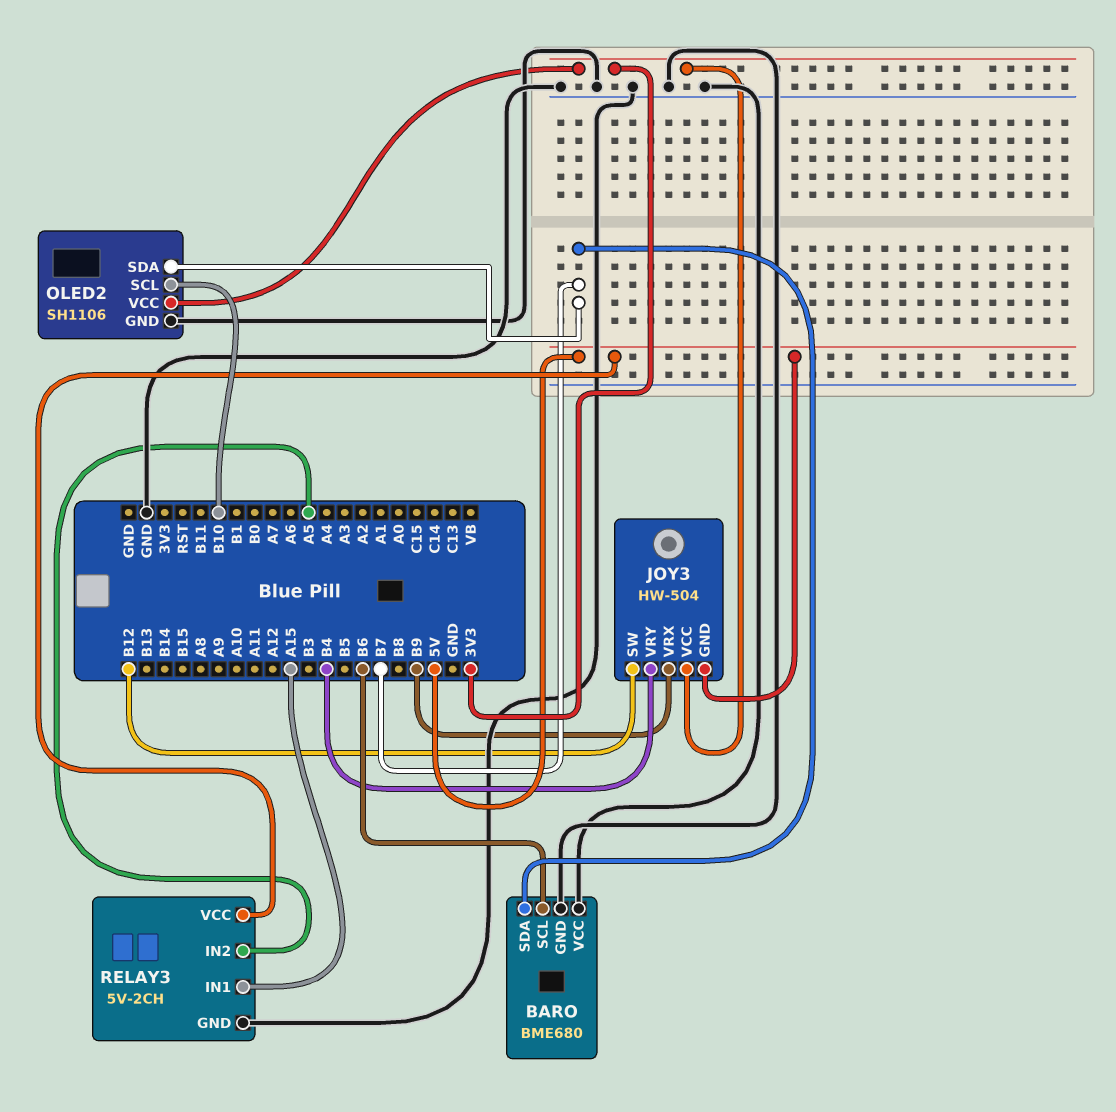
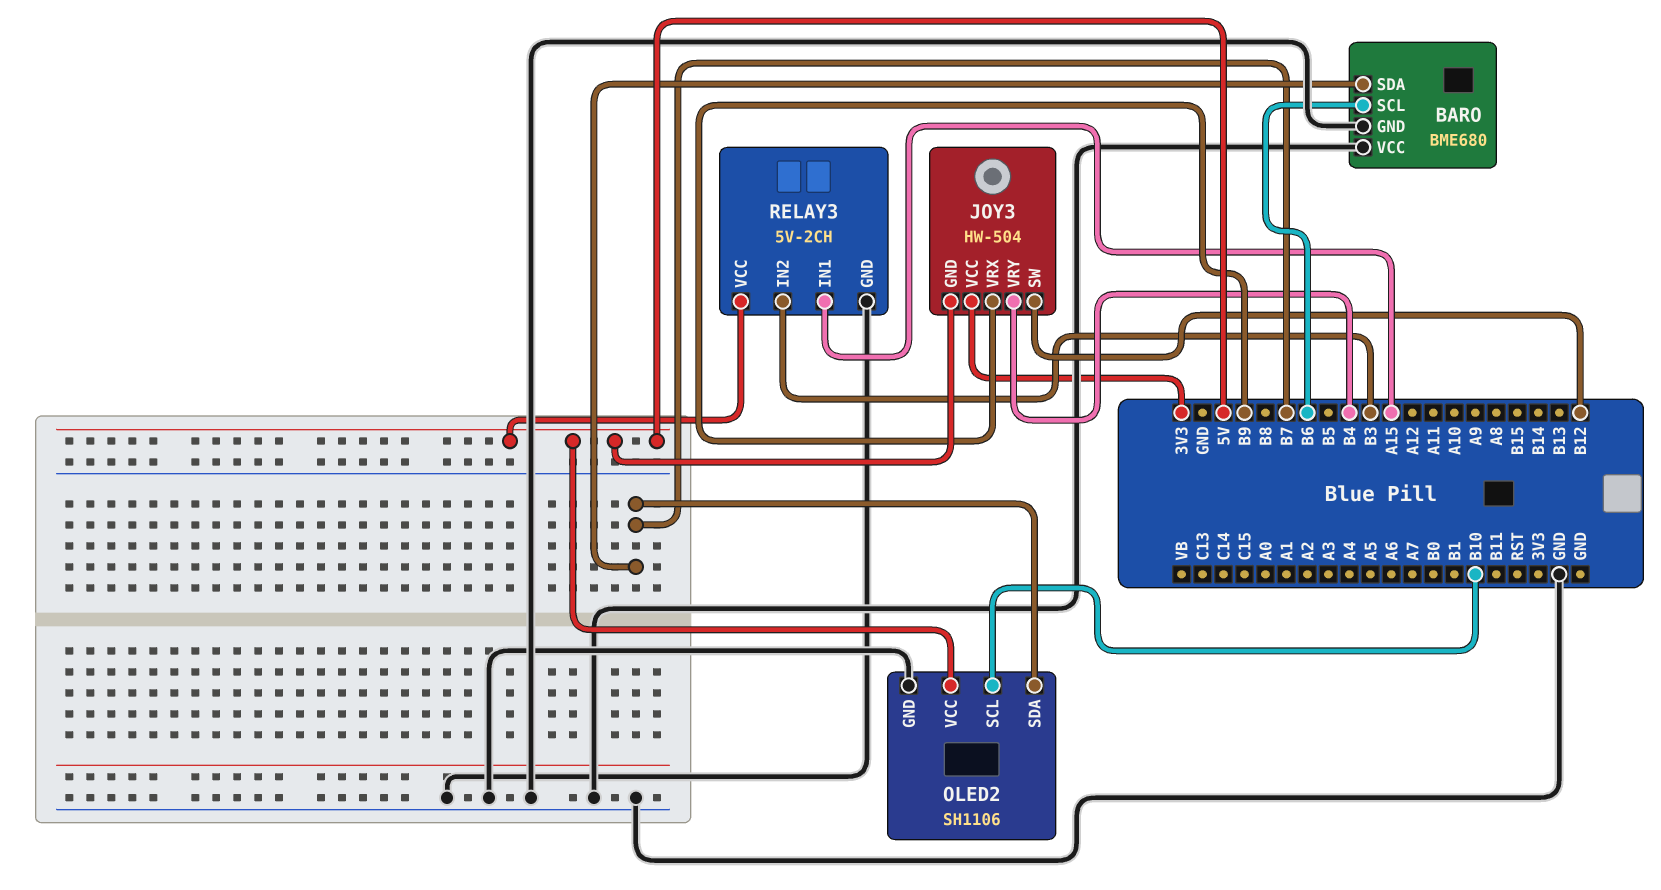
OLED2 pin VCC: 3V3 -> 5V
RELAY3 pin IN2: A5 -> B3

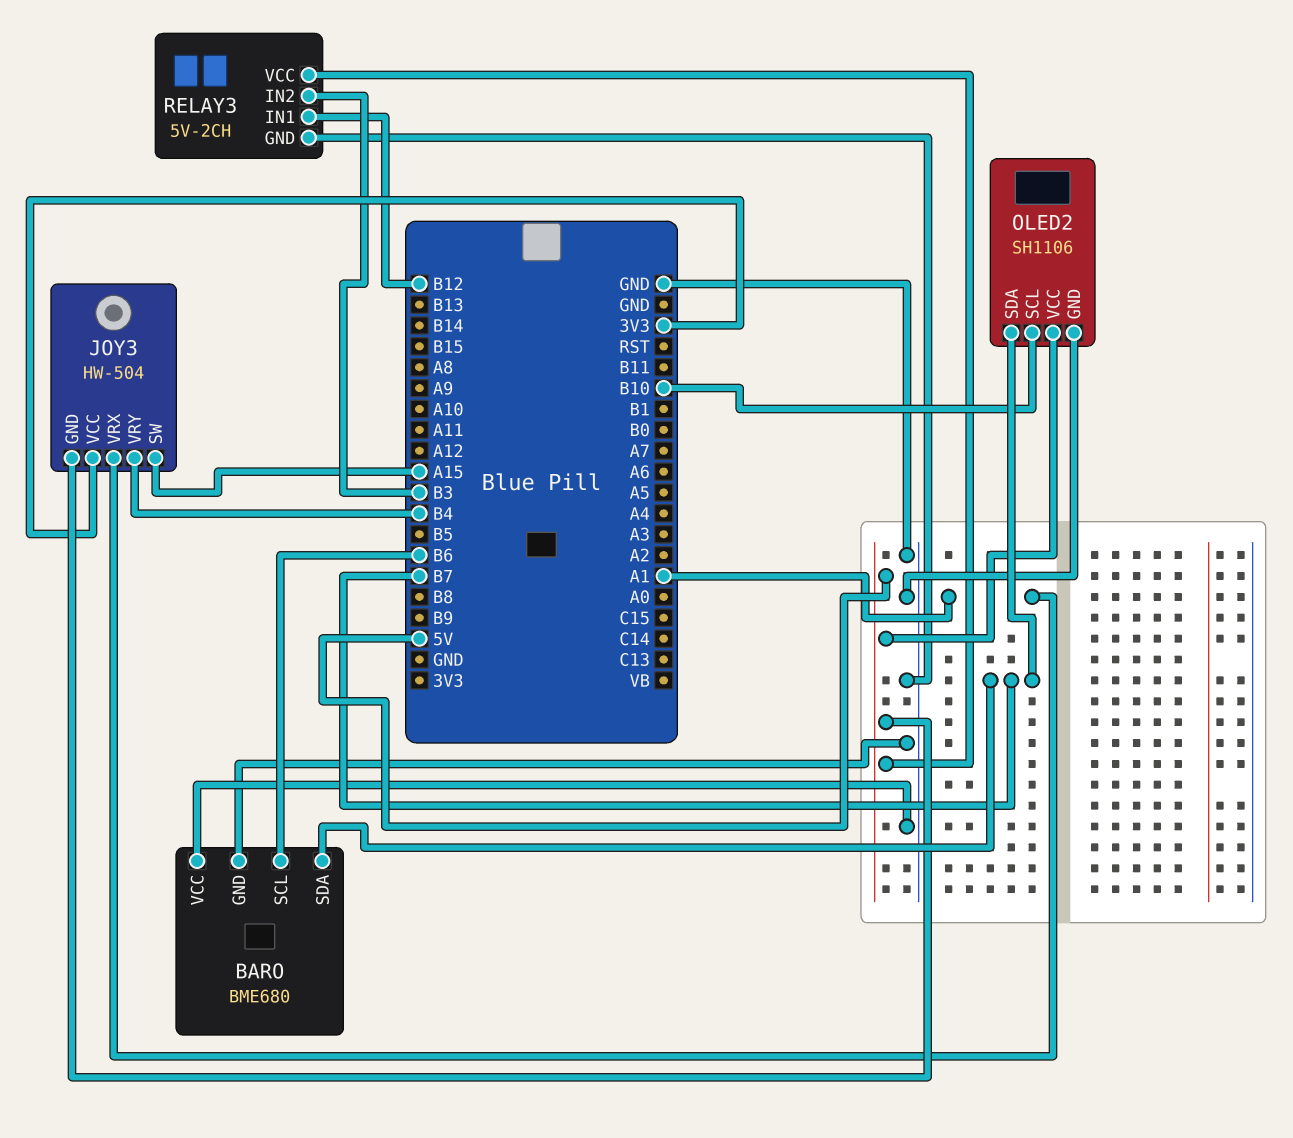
JOY3 pin SW: B12 -> A15
JOY3 pin VRX: B9 -> A1
RELAY3 pin IN1: A15 -> B12

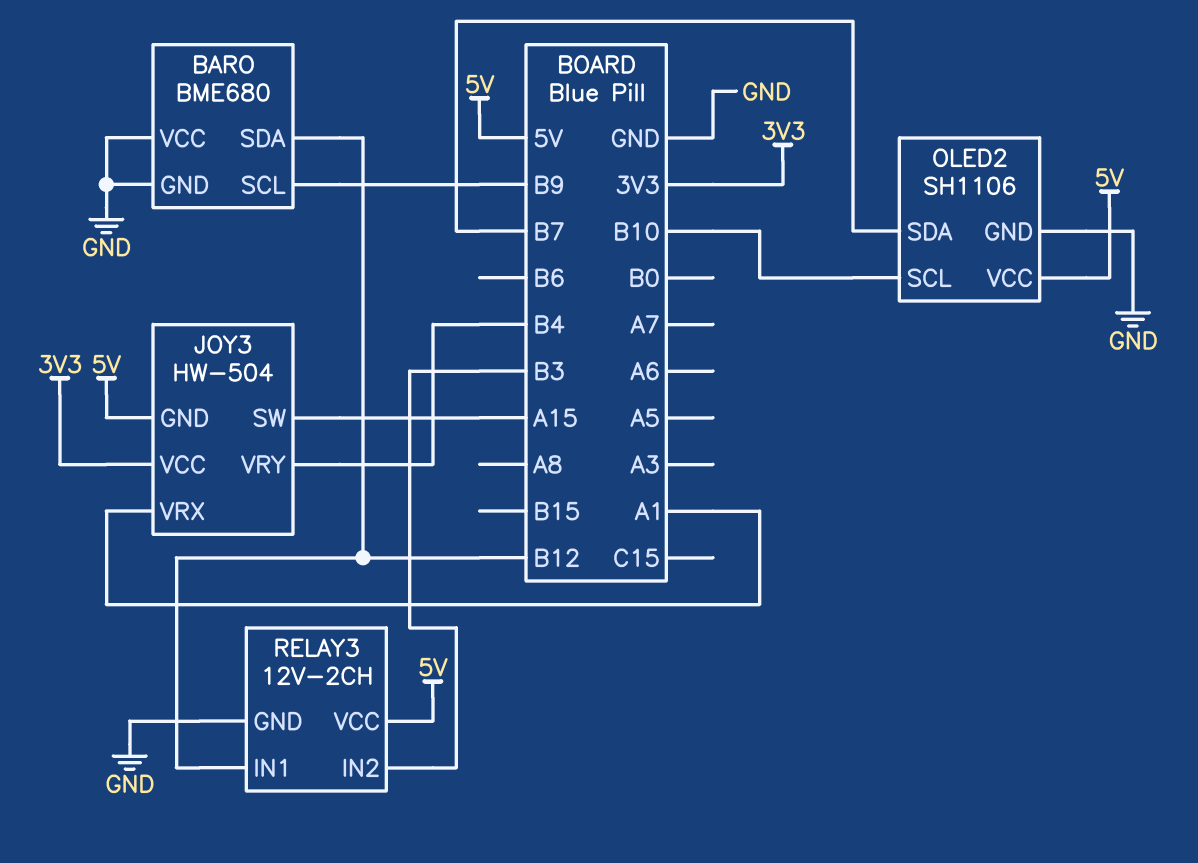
BARO pin SCL: B6 -> B9
BARO pin SDA: B7 -> B12
RELAY3: 5V-2CH -> 12V-2CH

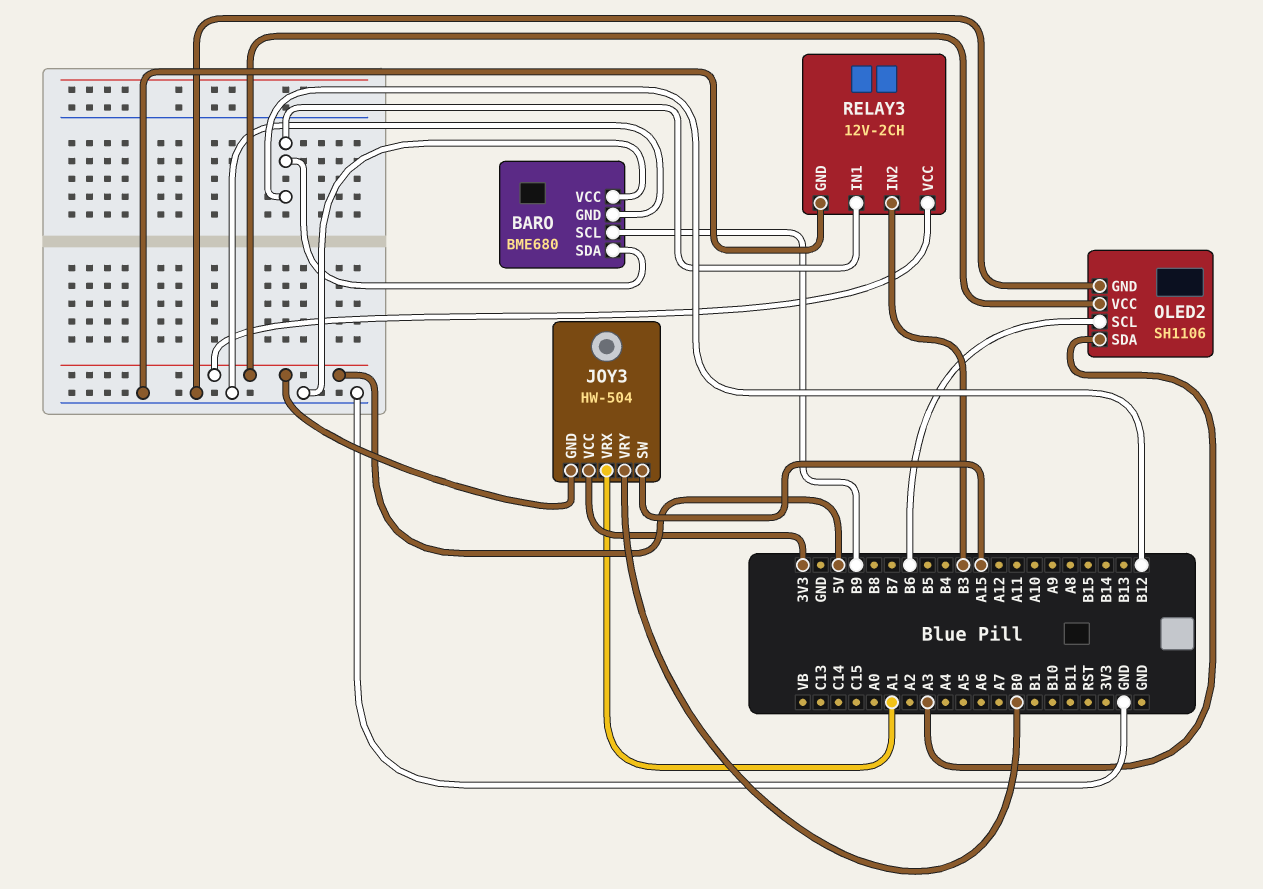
JOY3 pin VRY: B4 -> B0
OLED2 pin SCL: B10 -> B6
OLED2 pin SDA: B7 -> A3

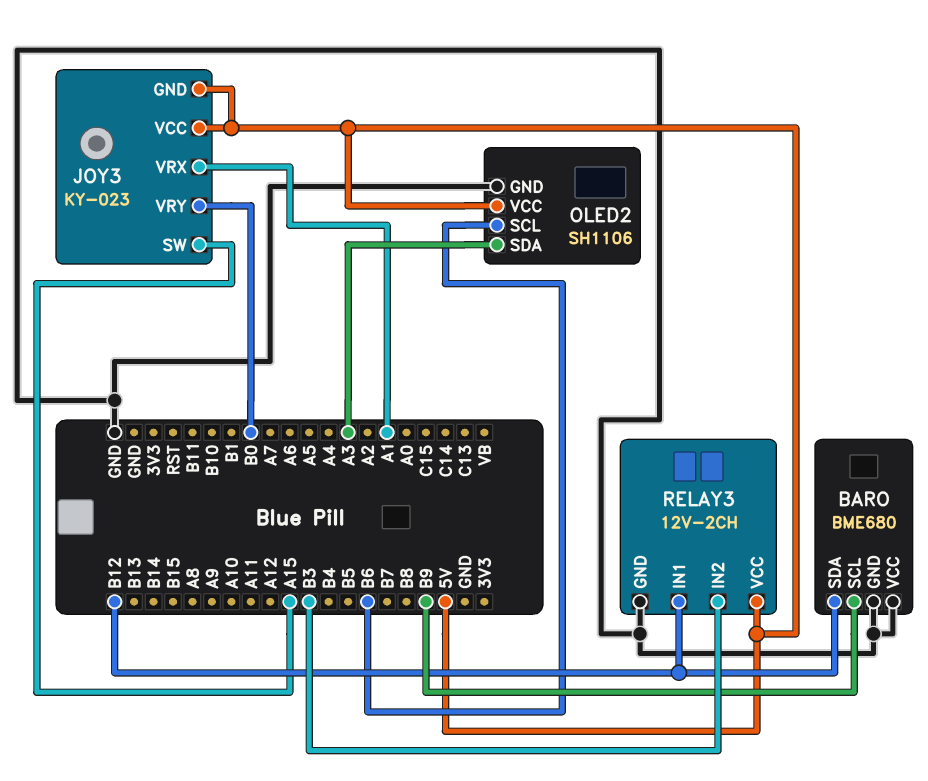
JOY3: HW-504 -> KY-023
JOY3 pin VCC: 3V3 -> 5V

